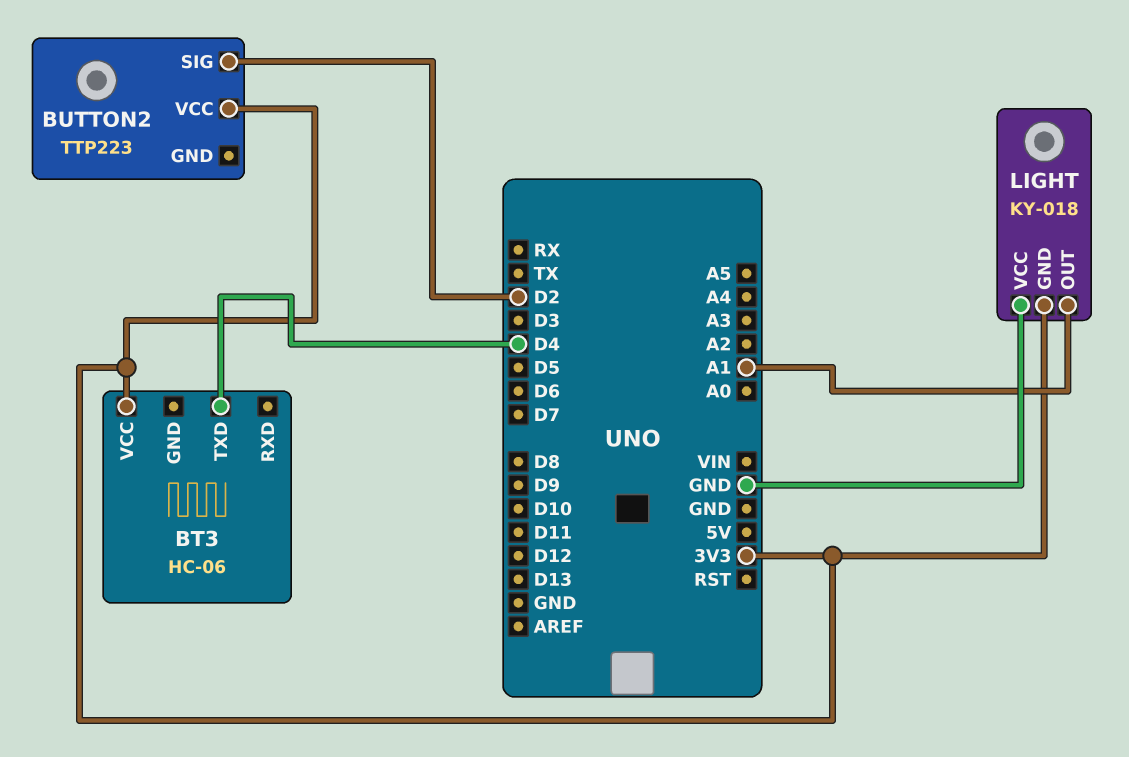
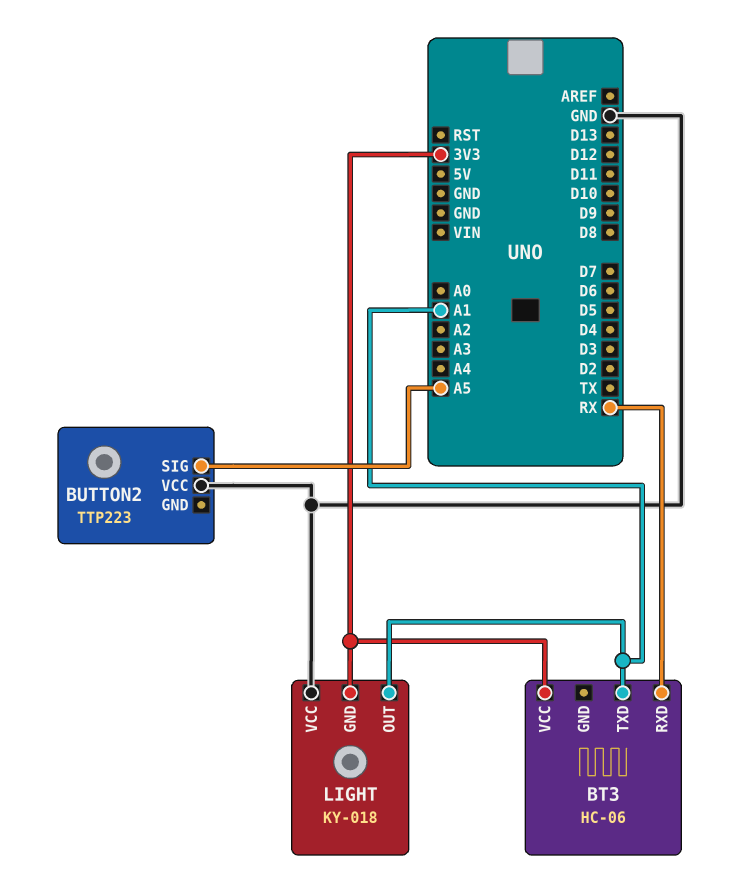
BT3 pin RXD: none -> RX
BT3 pin TXD: D4 -> A1
BUTTON2 pin SIG: D2 -> A5
BUTTON2 pin VCC: 3V3 -> GND

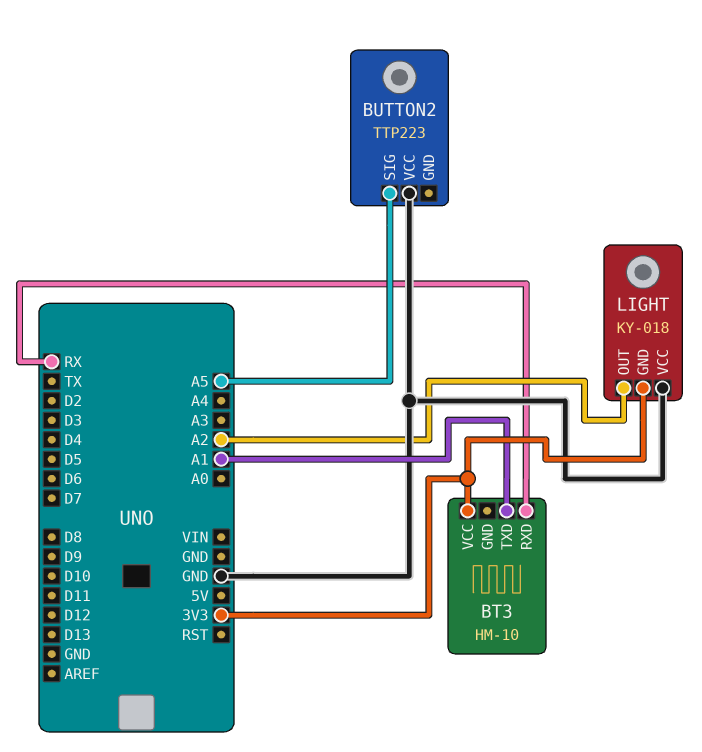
BT3: HC-06 -> HM-10
LIGHT pin OUT: A1 -> A2

